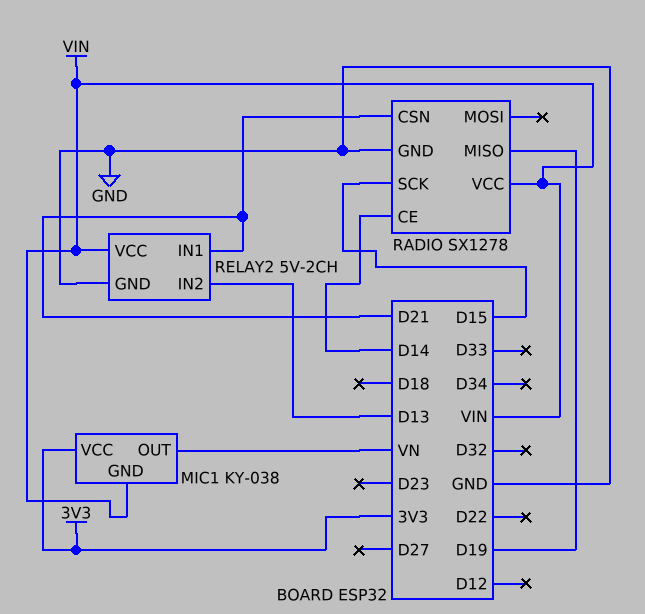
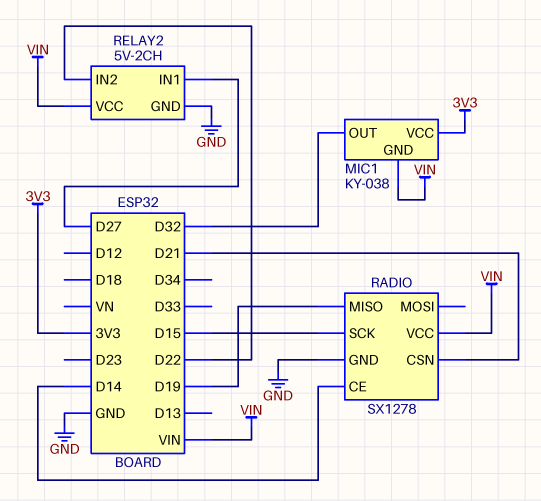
MIC1 pin OUT: VN -> D32
RELAY2 pin IN1: D21 -> D27
RELAY2 pin IN2: D13 -> D22

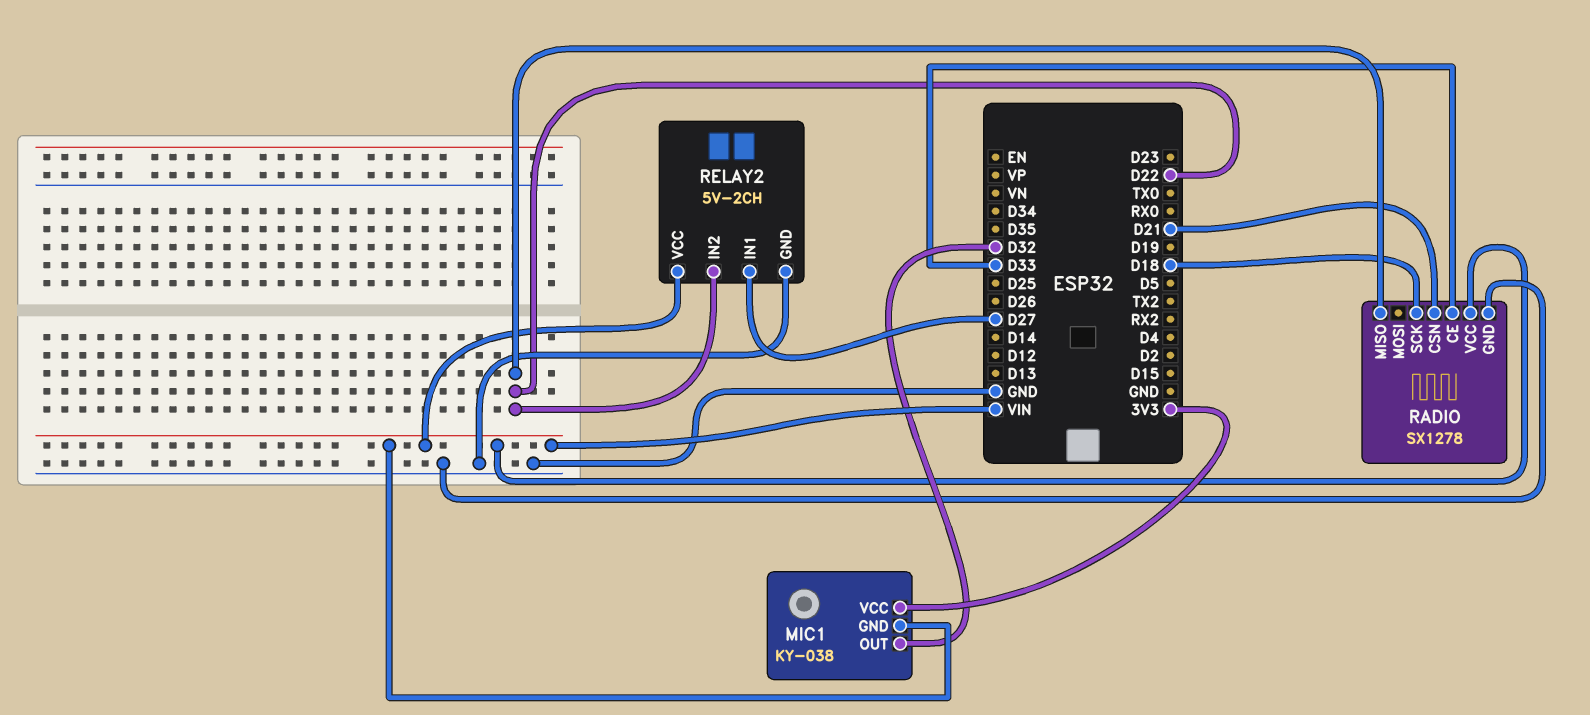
RADIO pin CE: D14 -> D33
RADIO pin MISO: D19 -> D22
RADIO pin SCK: D15 -> D18

